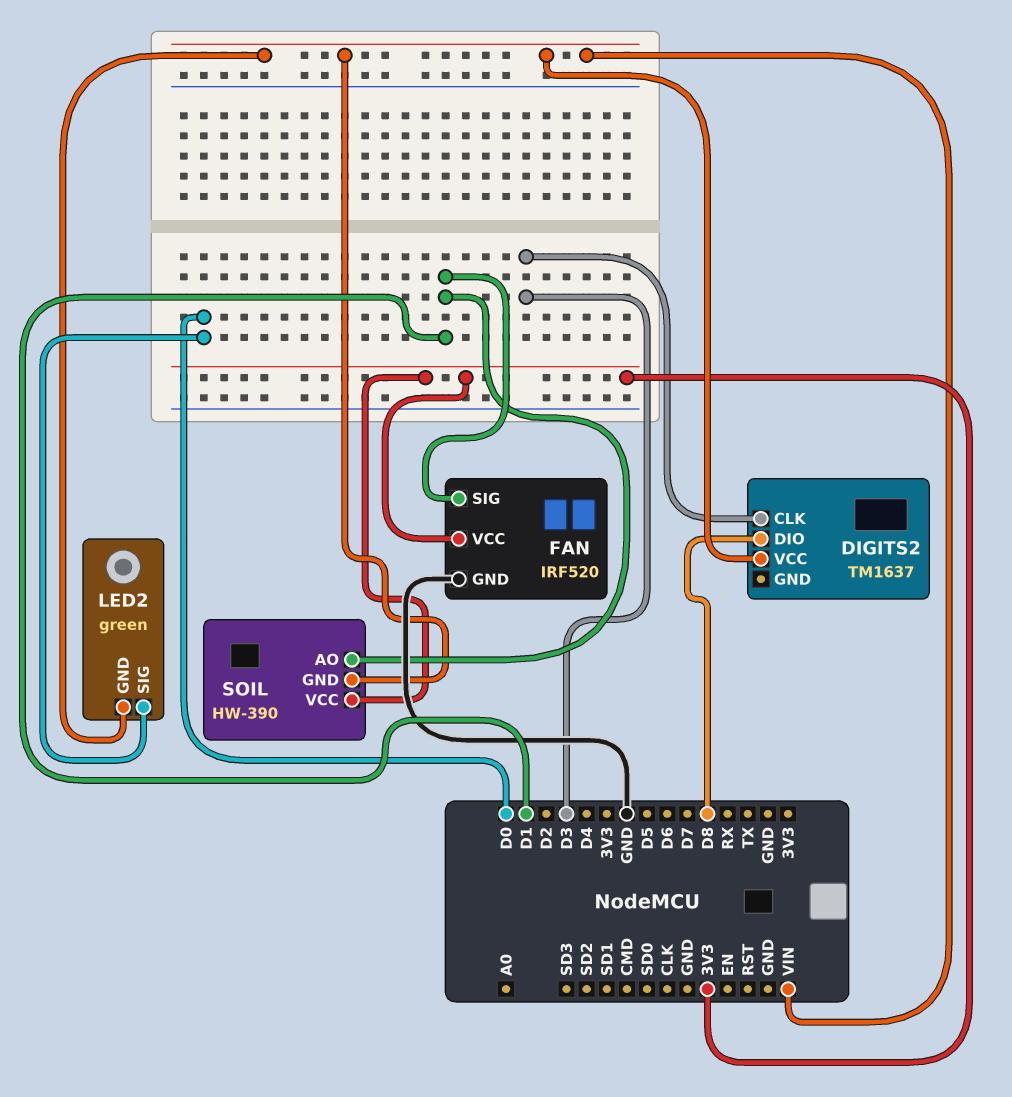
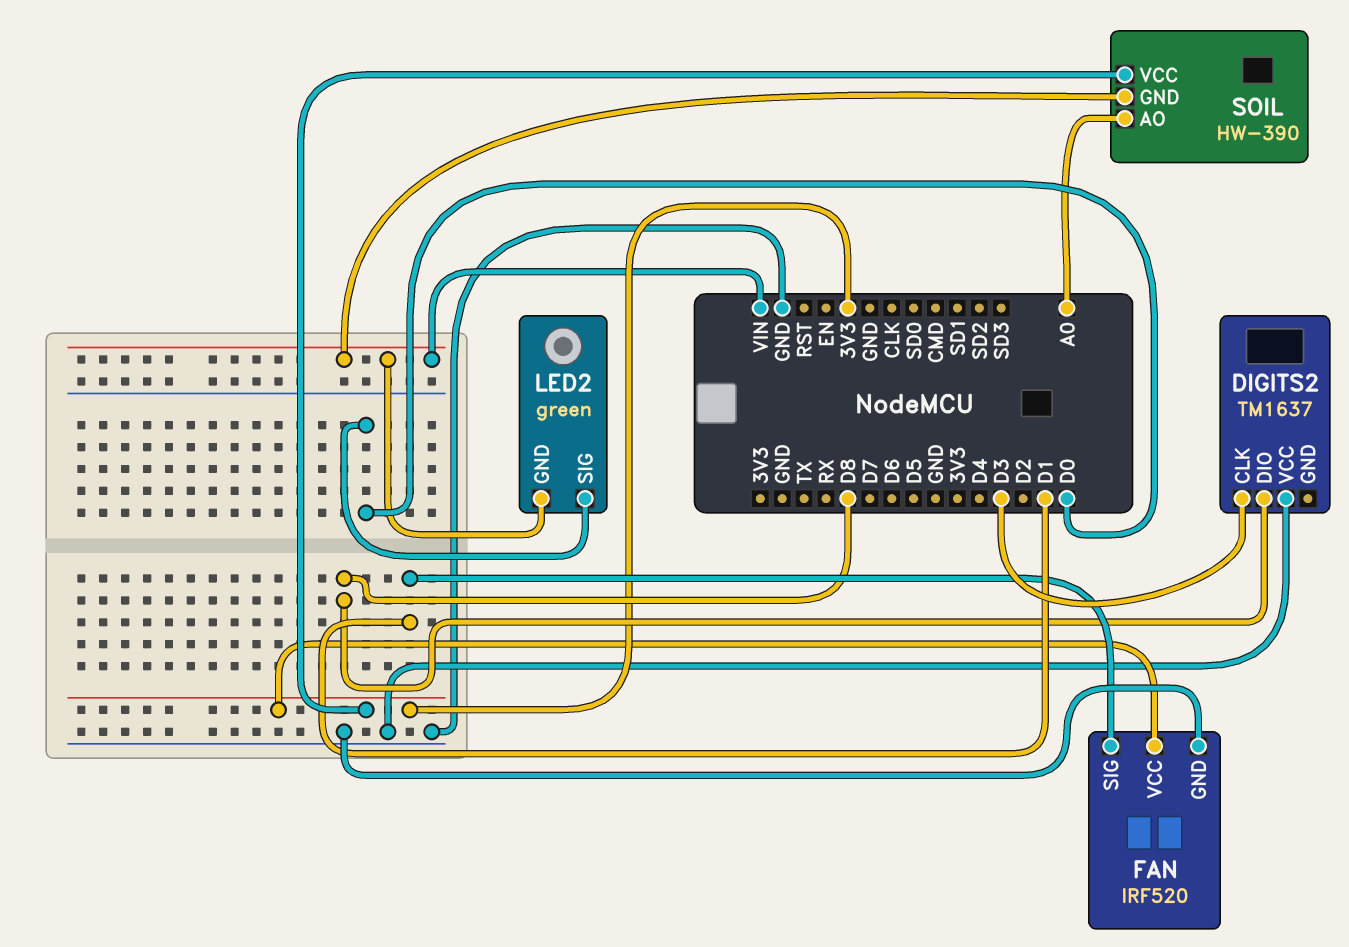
DIGITS2 pin VCC: VIN -> GND
SOIL pin AO: D1 -> A0

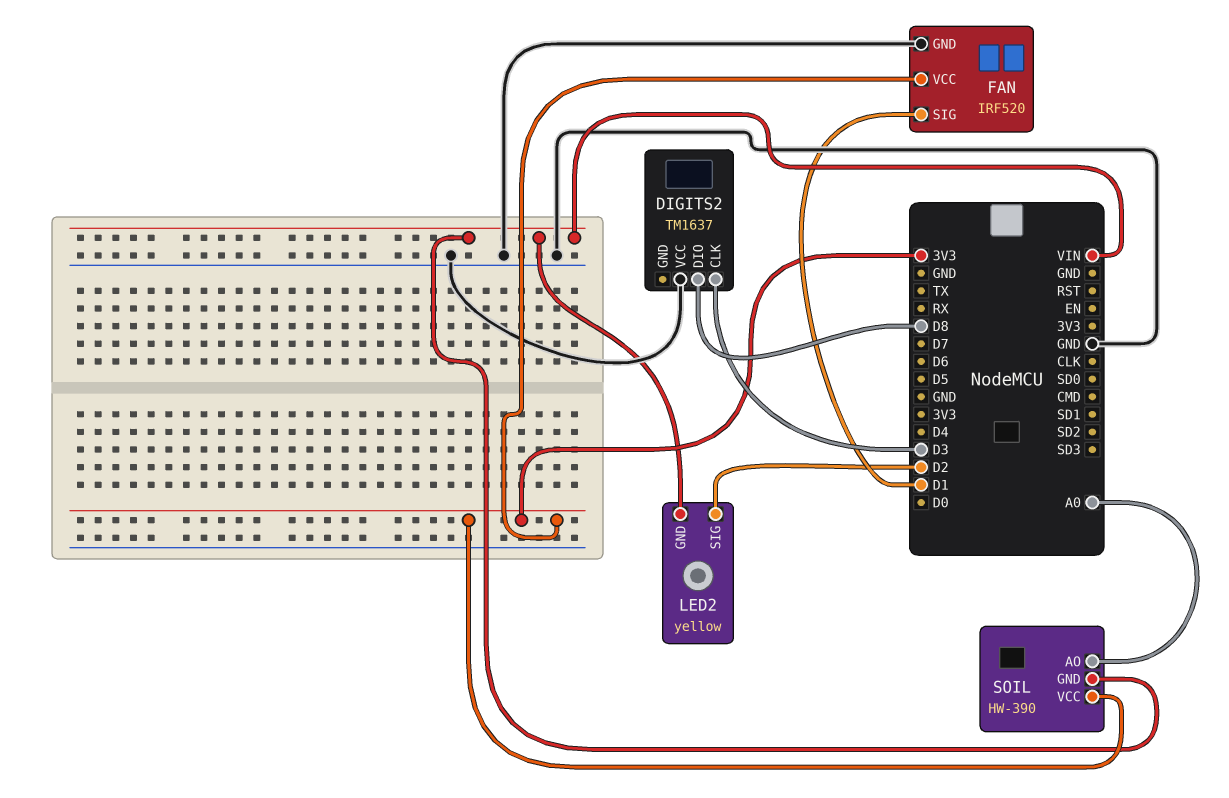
LED2: green -> yellow
LED2 pin SIG: D0 -> D2

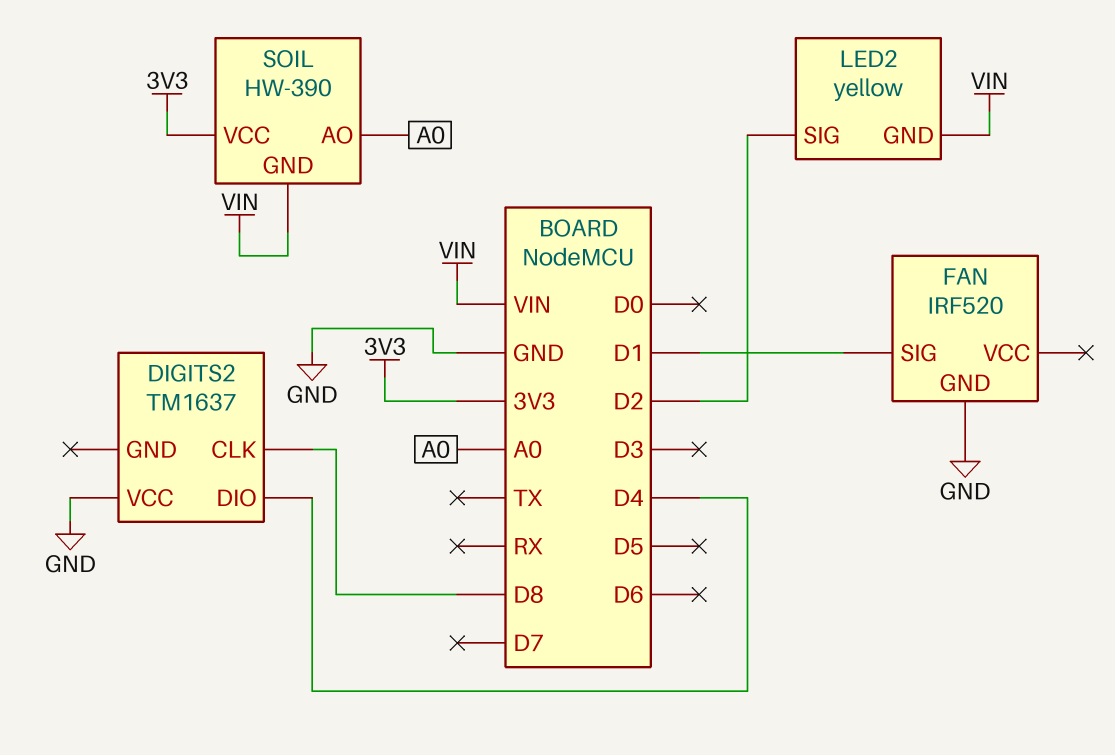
DIGITS2 pin CLK: D3 -> D8
DIGITS2 pin DIO: D8 -> D4
FAN pin VCC: 3V3 -> none

